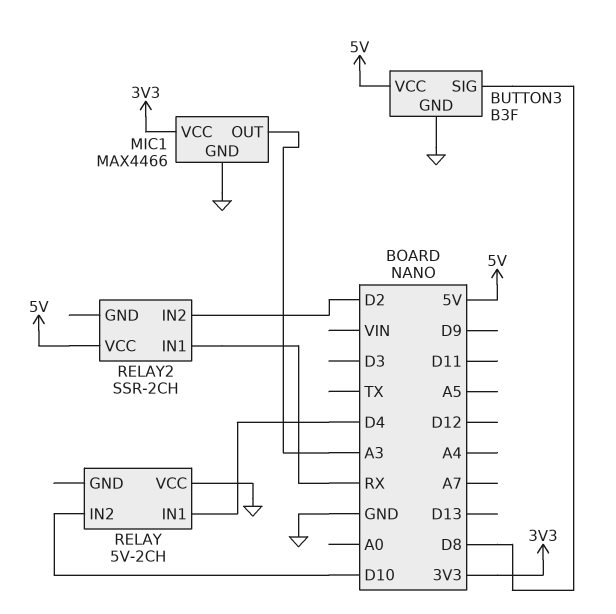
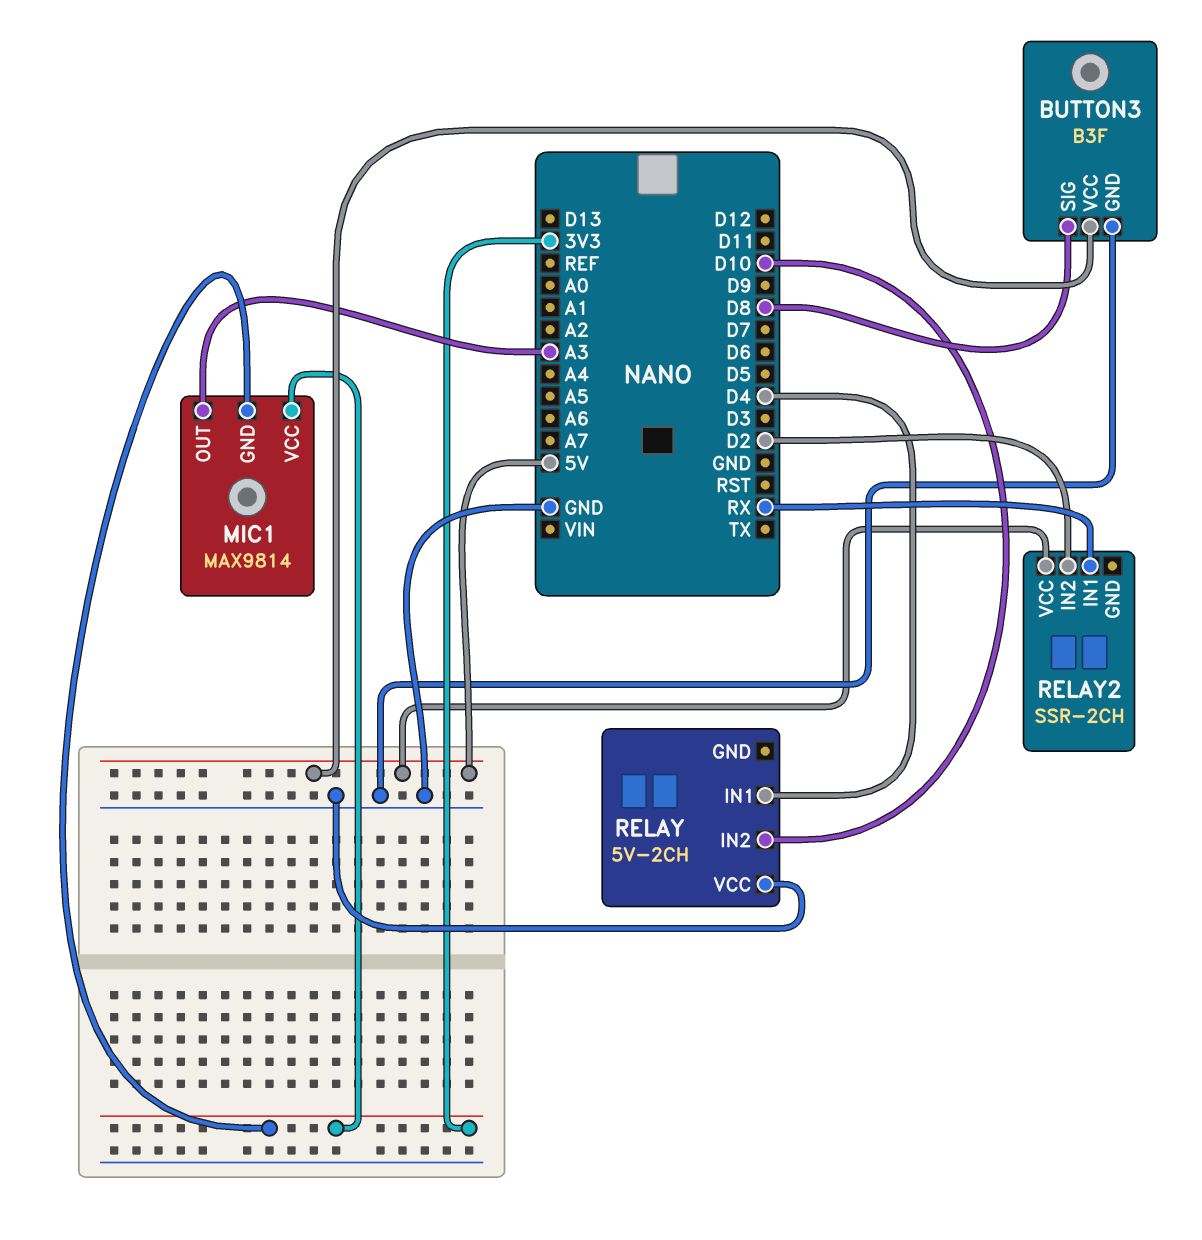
MIC1: MAX4466 -> MAX9814
MIC1 pin GND: GND -> 3V3

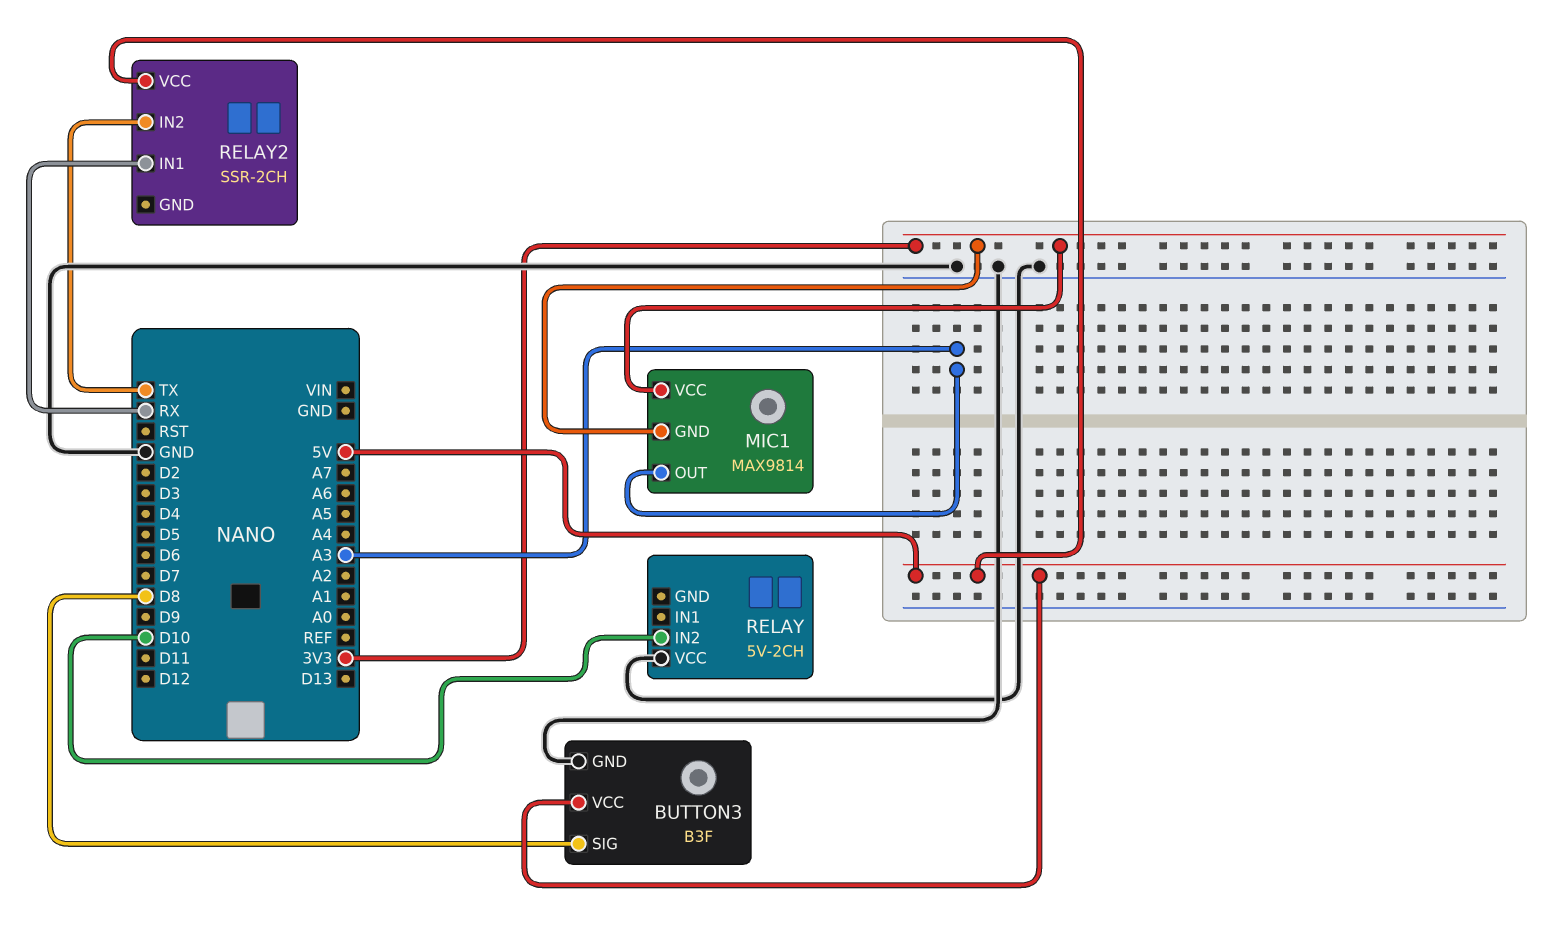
RELAY pin IN1: D4 -> none
RELAY2 pin IN2: D2 -> TX

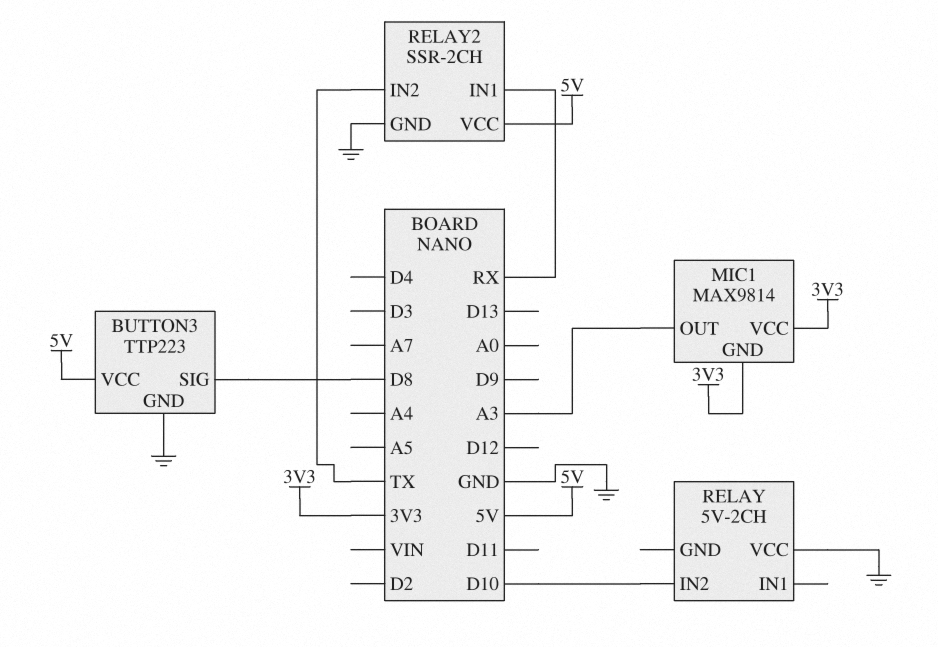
BUTTON3: B3F -> TTP223
RELAY2 pin GND: none -> GND

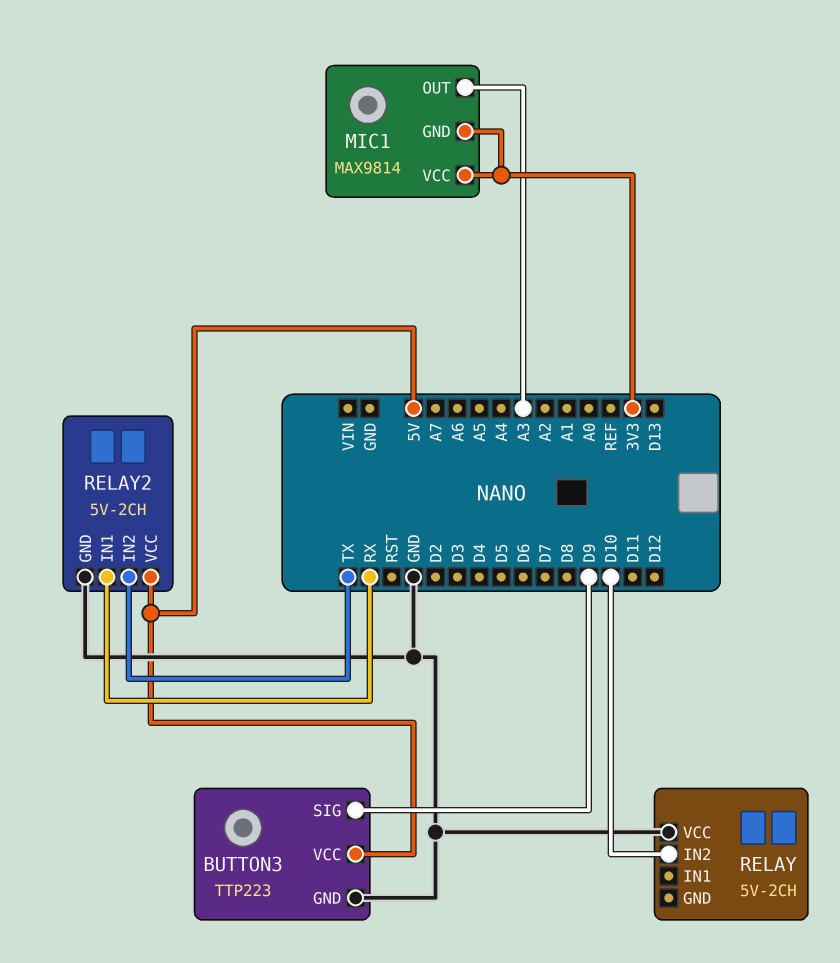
BUTTON3 pin SIG: D8 -> D9
RELAY2: SSR-2CH -> 5V-2CH

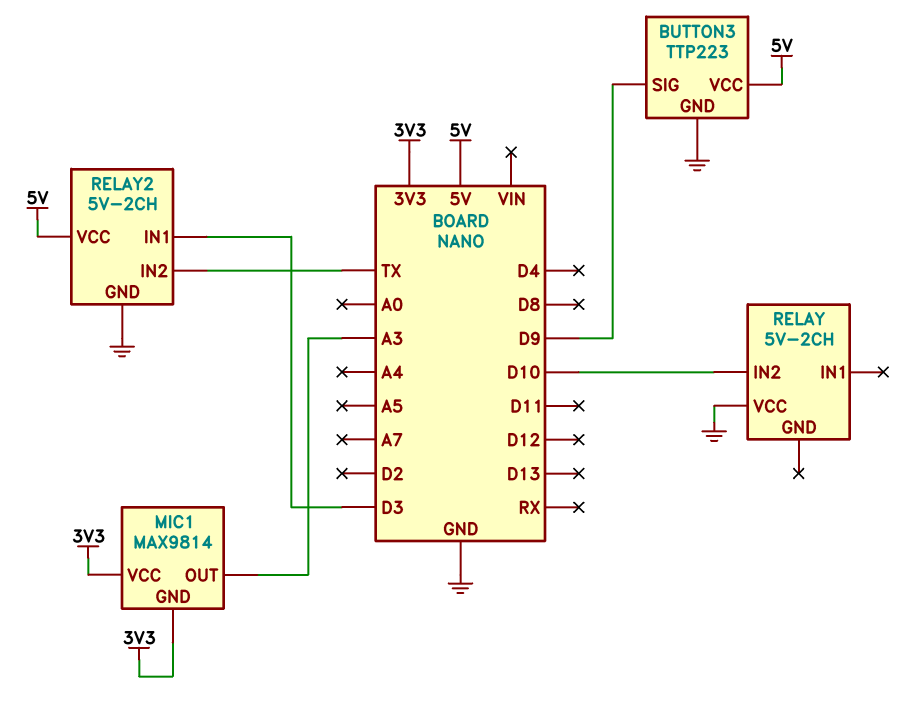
RELAY2 pin IN1: RX -> D3

